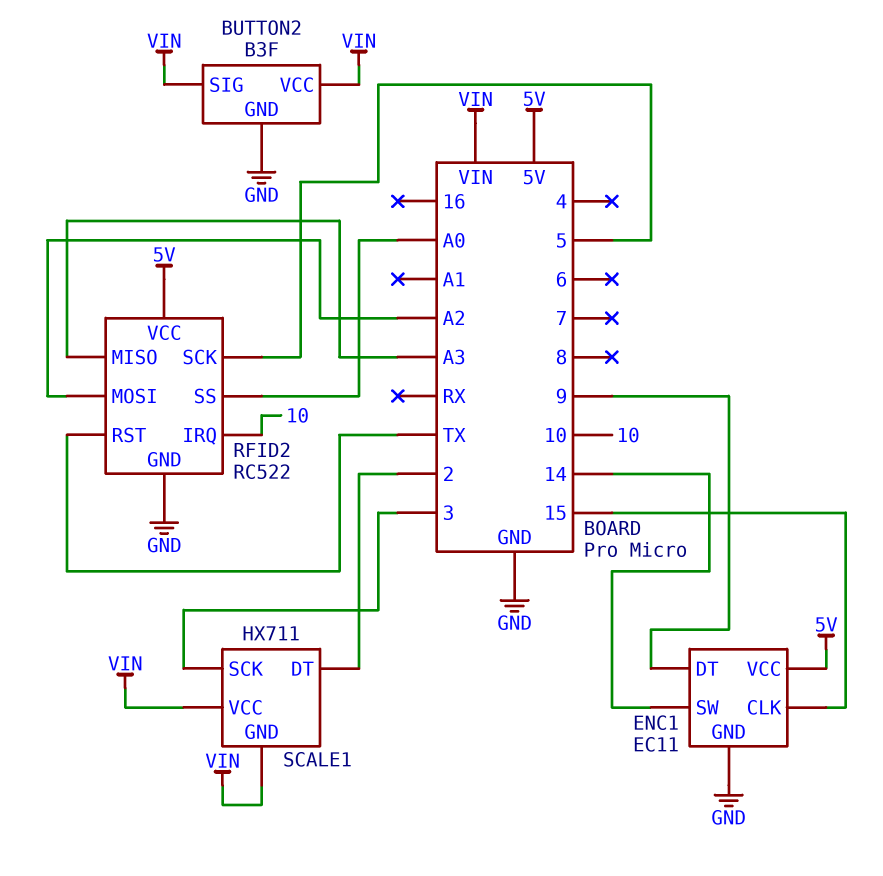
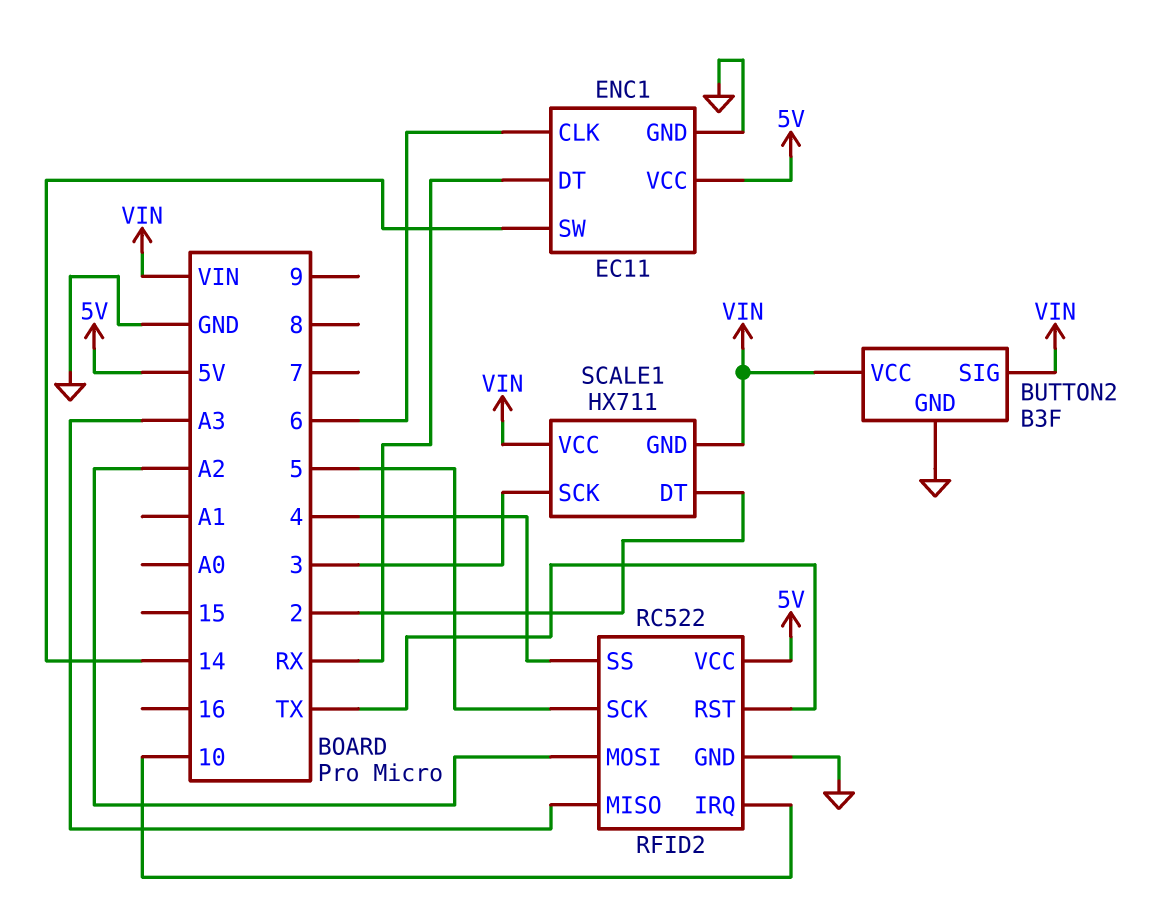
ENC1 pin CLK: 15 -> 6
ENC1 pin DT: 9 -> RX
RFID2 pin SS: A0 -> 4

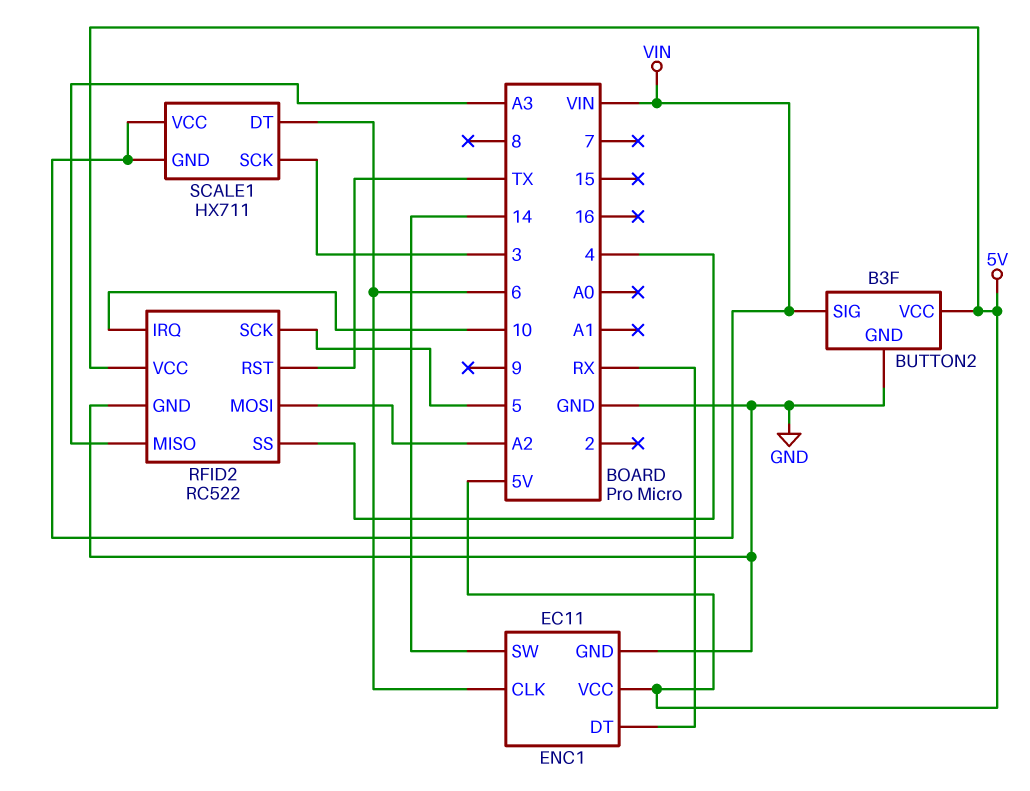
BUTTON2 pin VCC: VIN -> 5V
SCALE1 pin DT: 2 -> 6

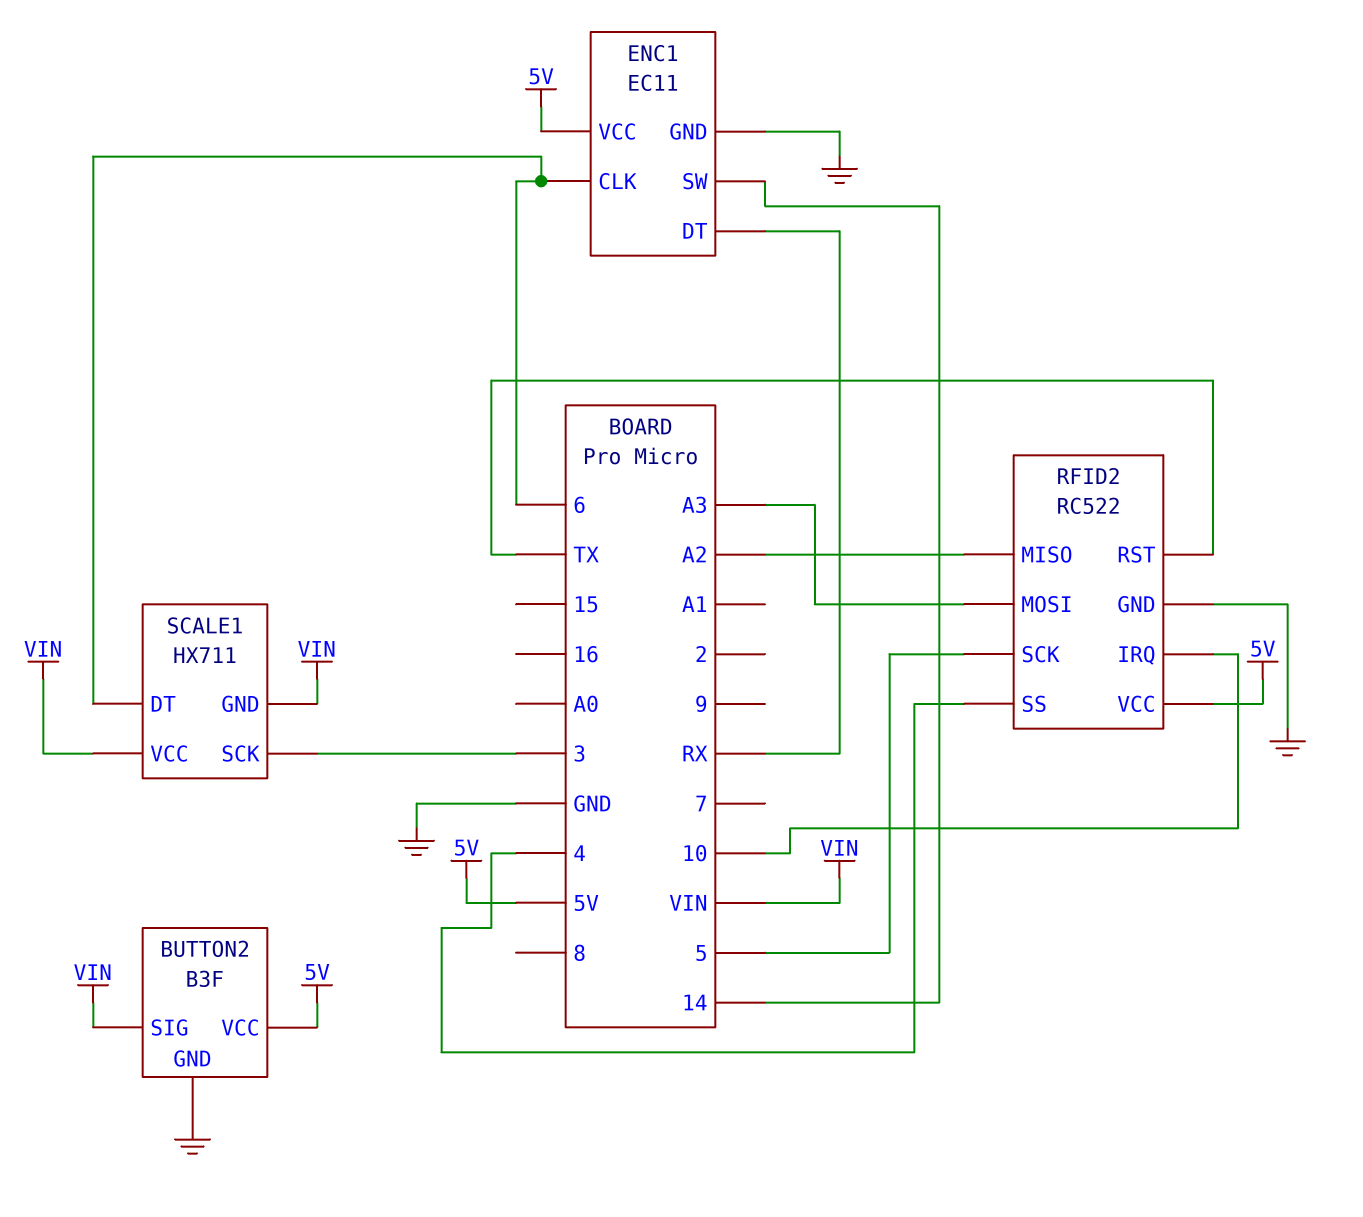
RFID2 pin MISO: A3 -> A2
RFID2 pin MOSI: A2 -> A3

